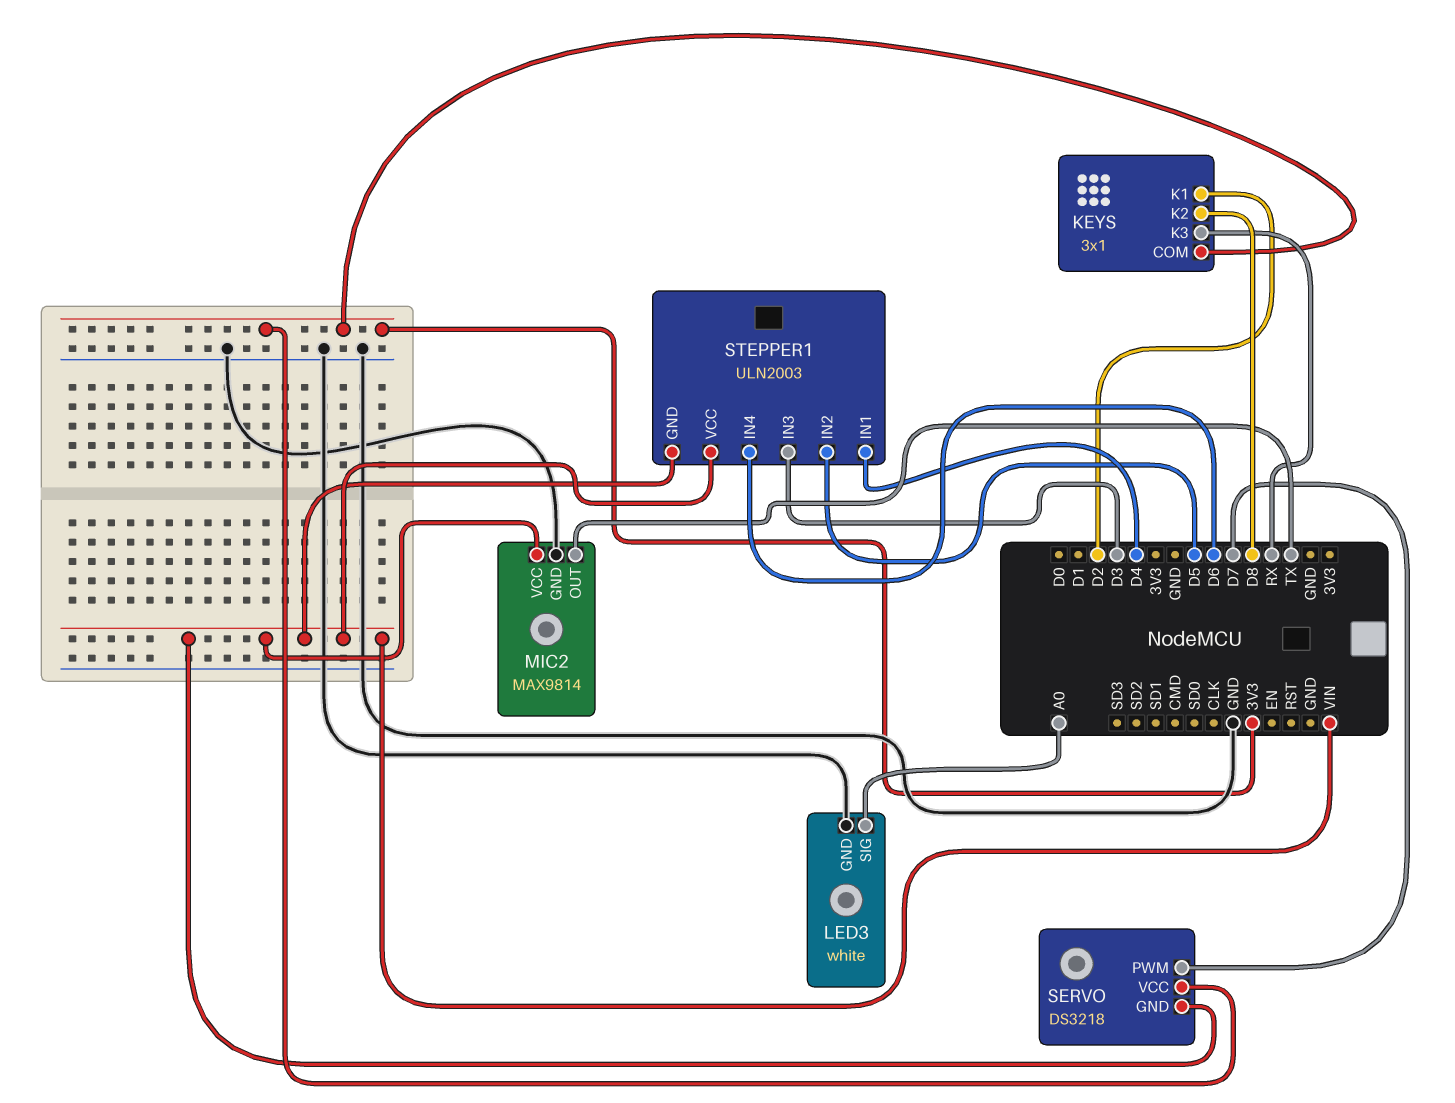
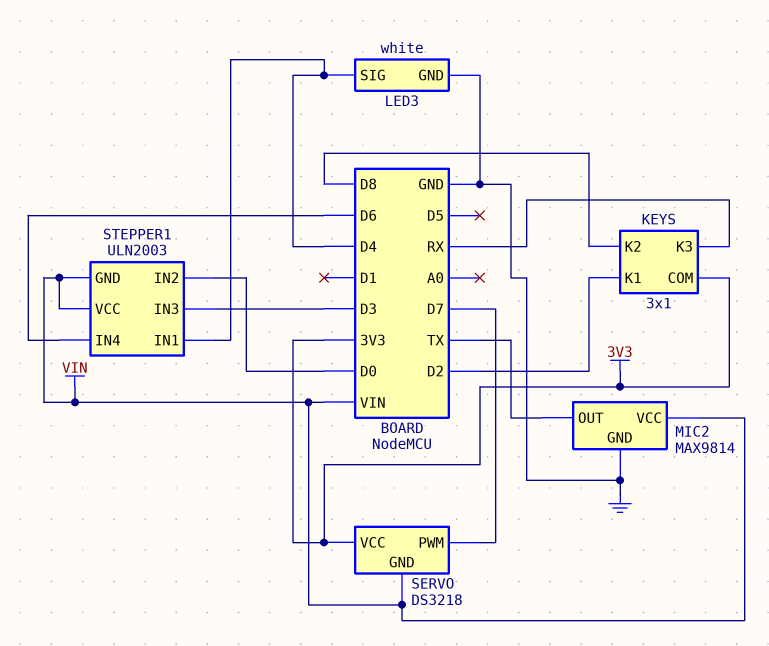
LED3 pin SIG: A0 -> D4
STEPPER1 pin IN2: D5 -> D0

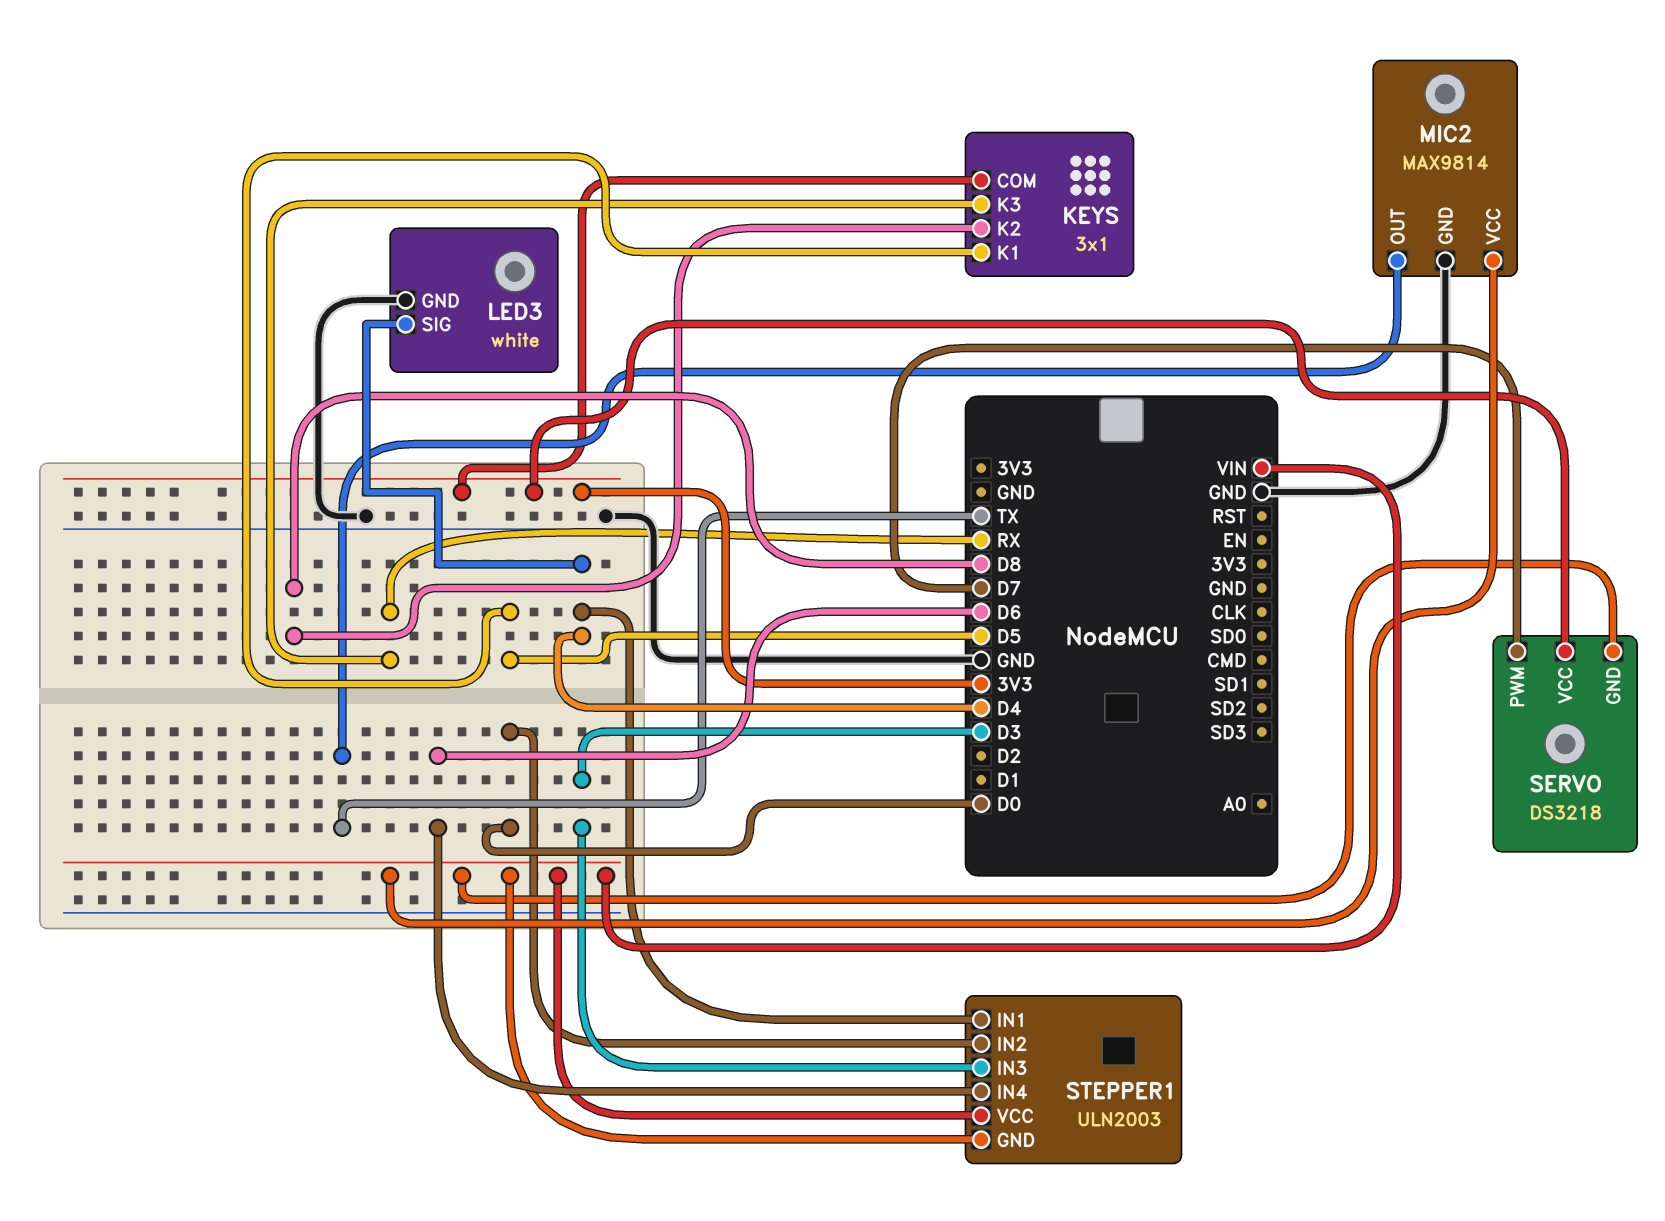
KEYS pin K1: D2 -> D5

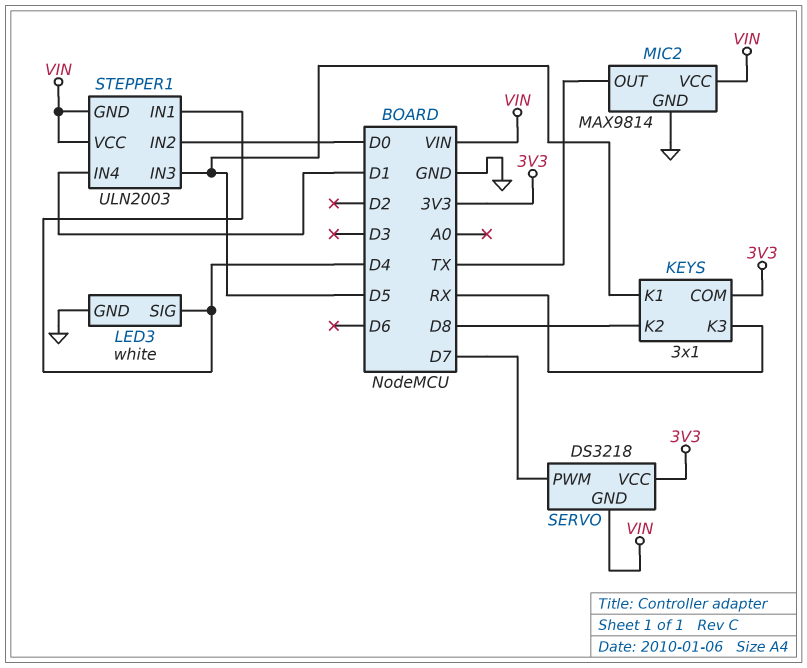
STEPPER1 pin IN3: D3 -> D5
STEPPER1 pin IN4: D6 -> D1

